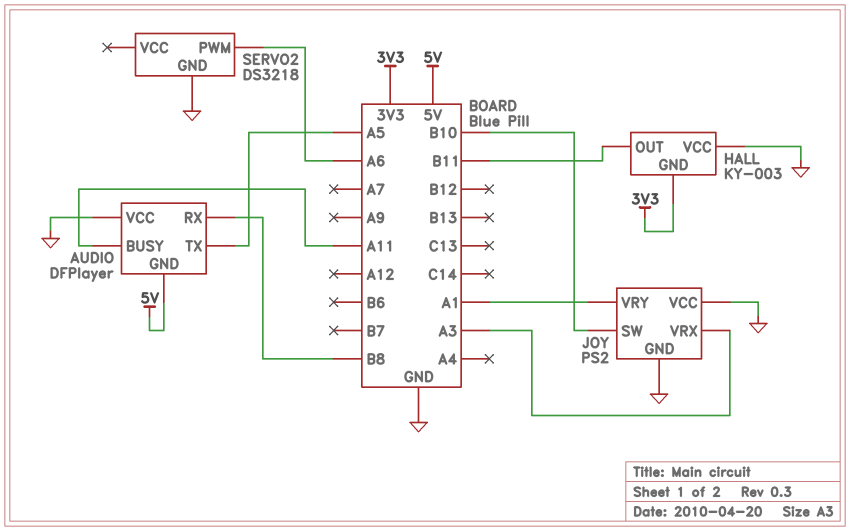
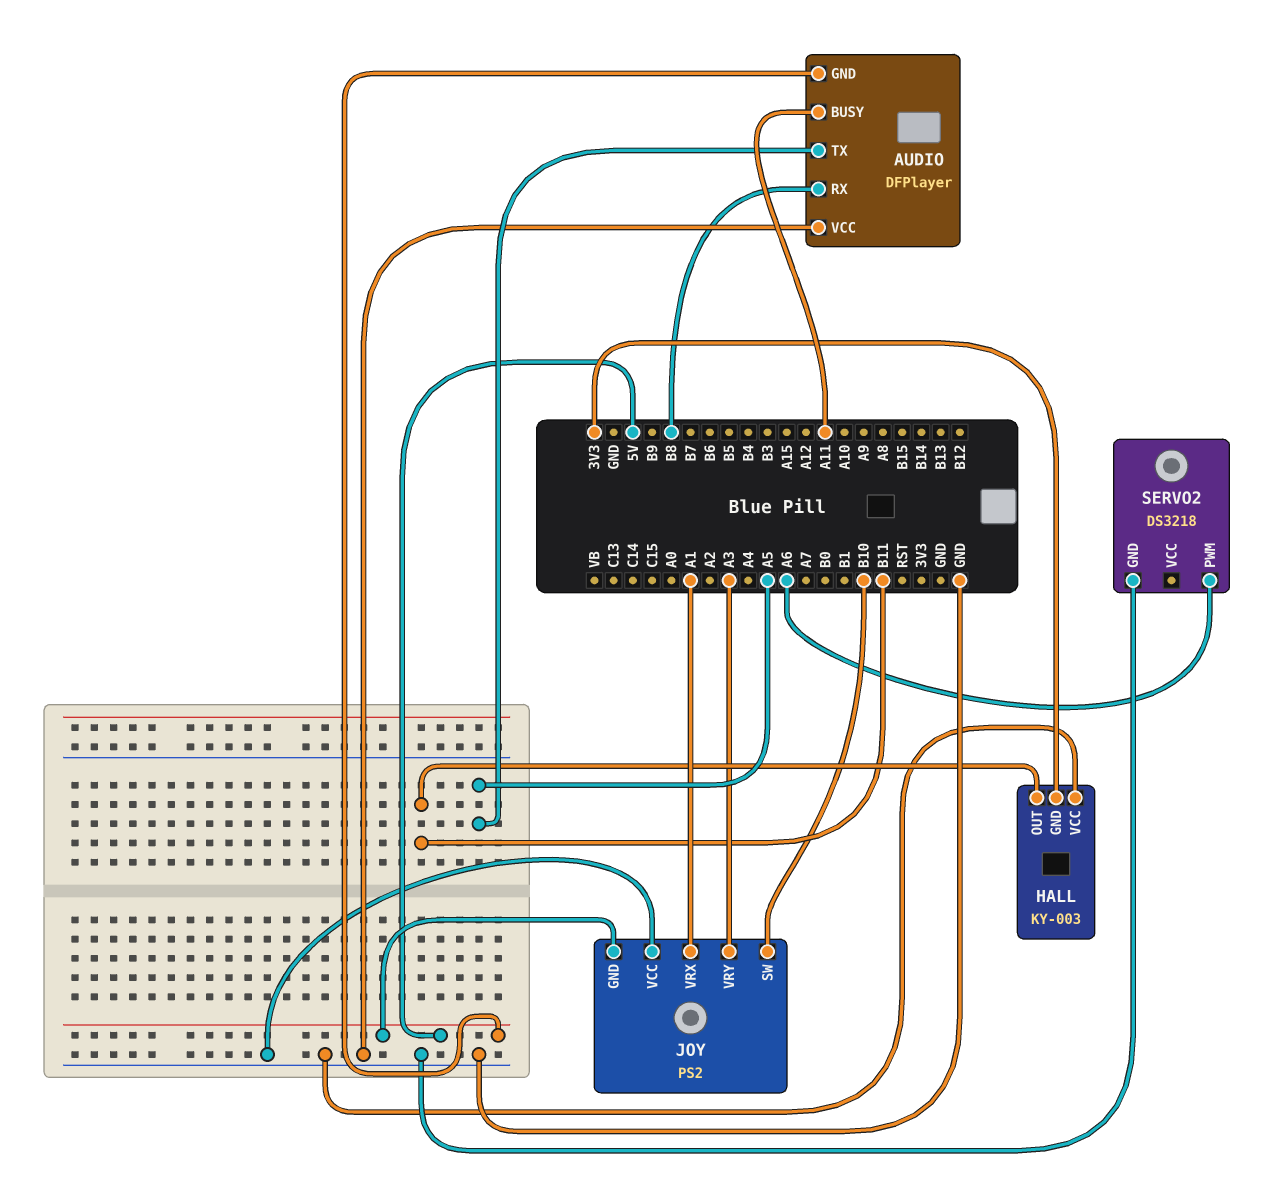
JOY pin GND: GND -> 5V
JOY pin VRX: A3 -> A1
JOY pin VRY: A1 -> A3

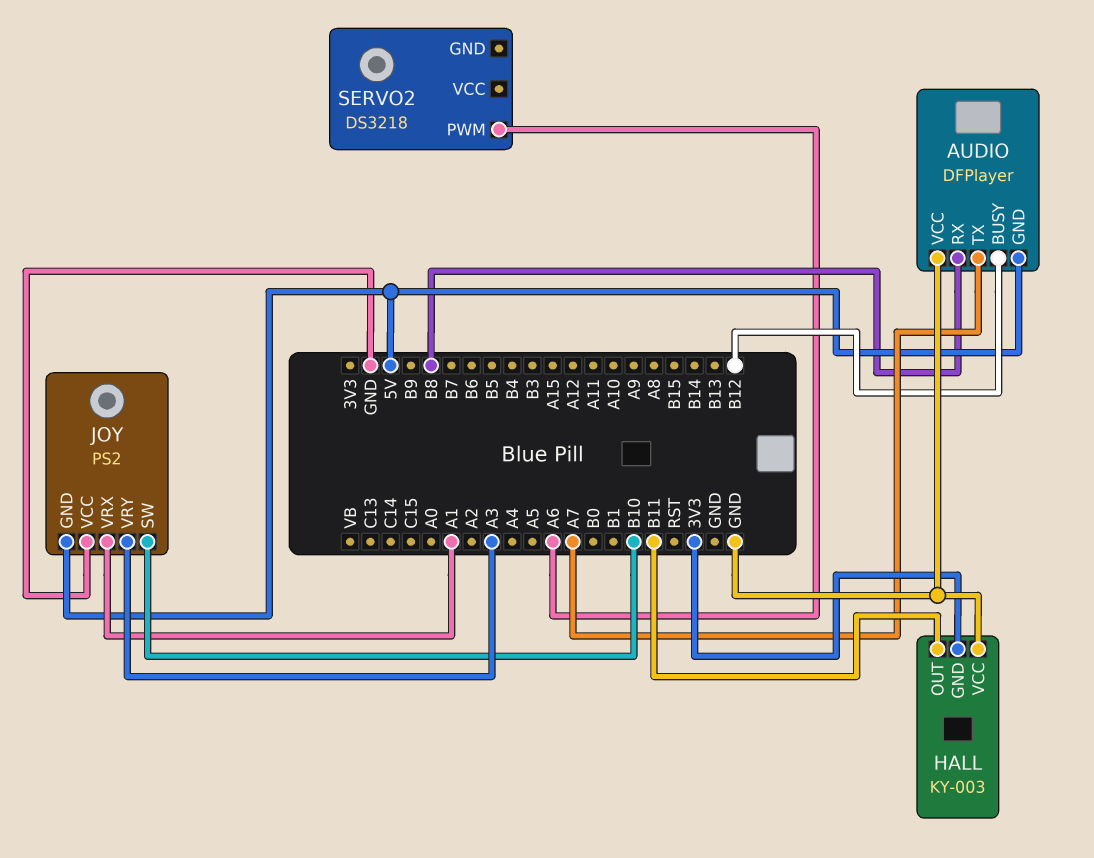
AUDIO pin BUSY: A11 -> B12
AUDIO pin TX: A5 -> A7
SERVO2 pin GND: GND -> none

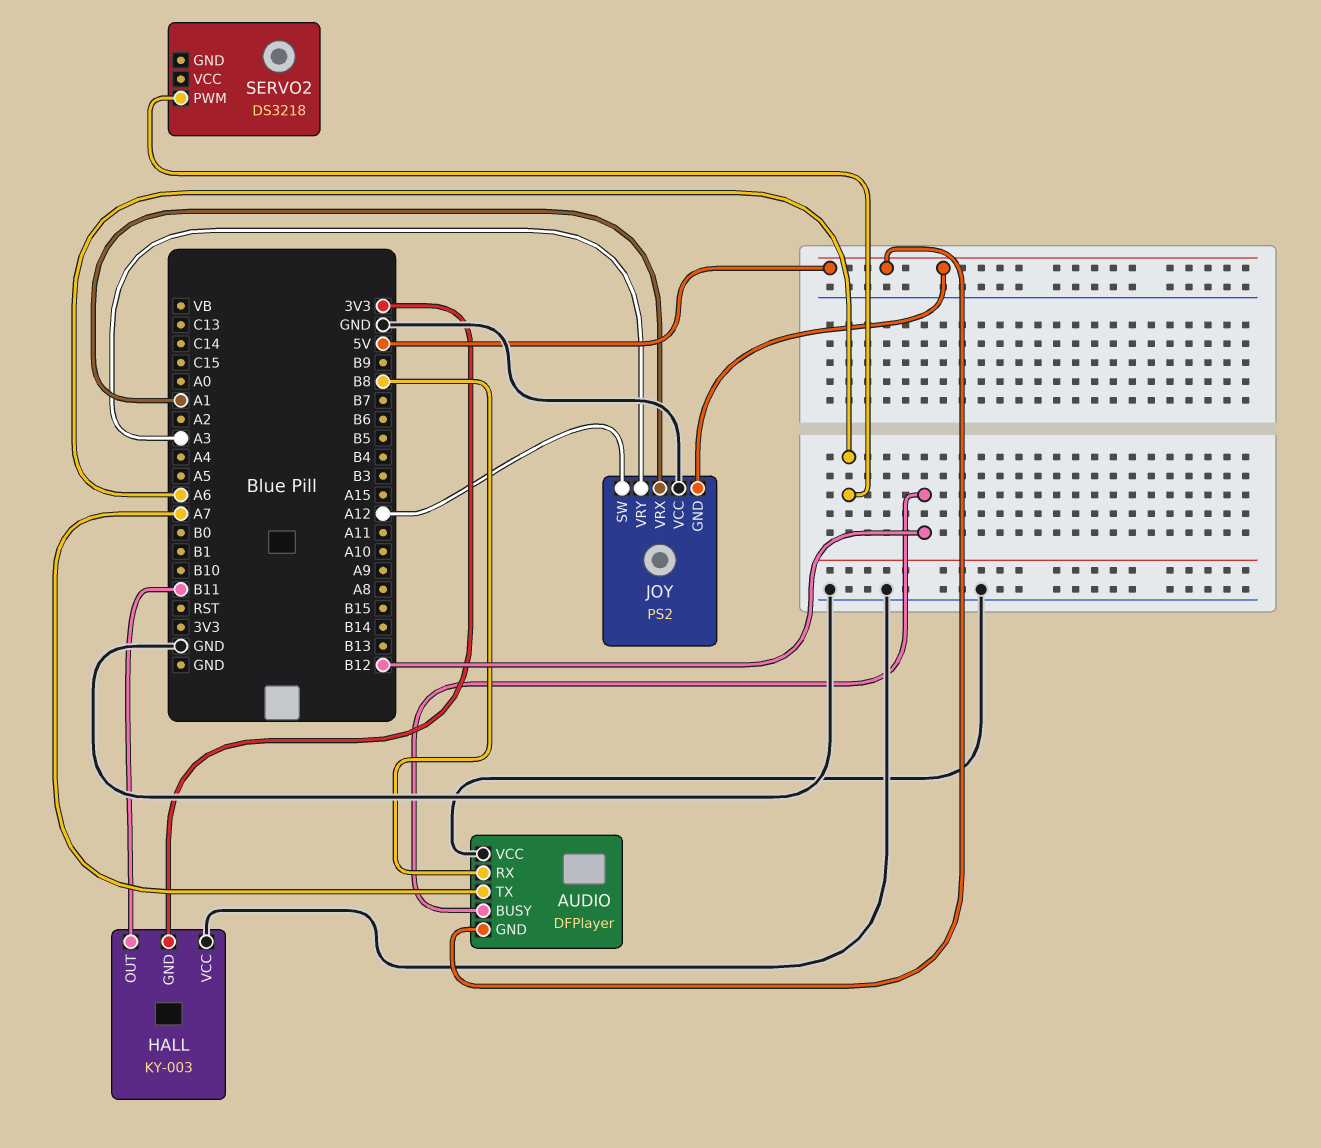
JOY pin SW: B10 -> A12

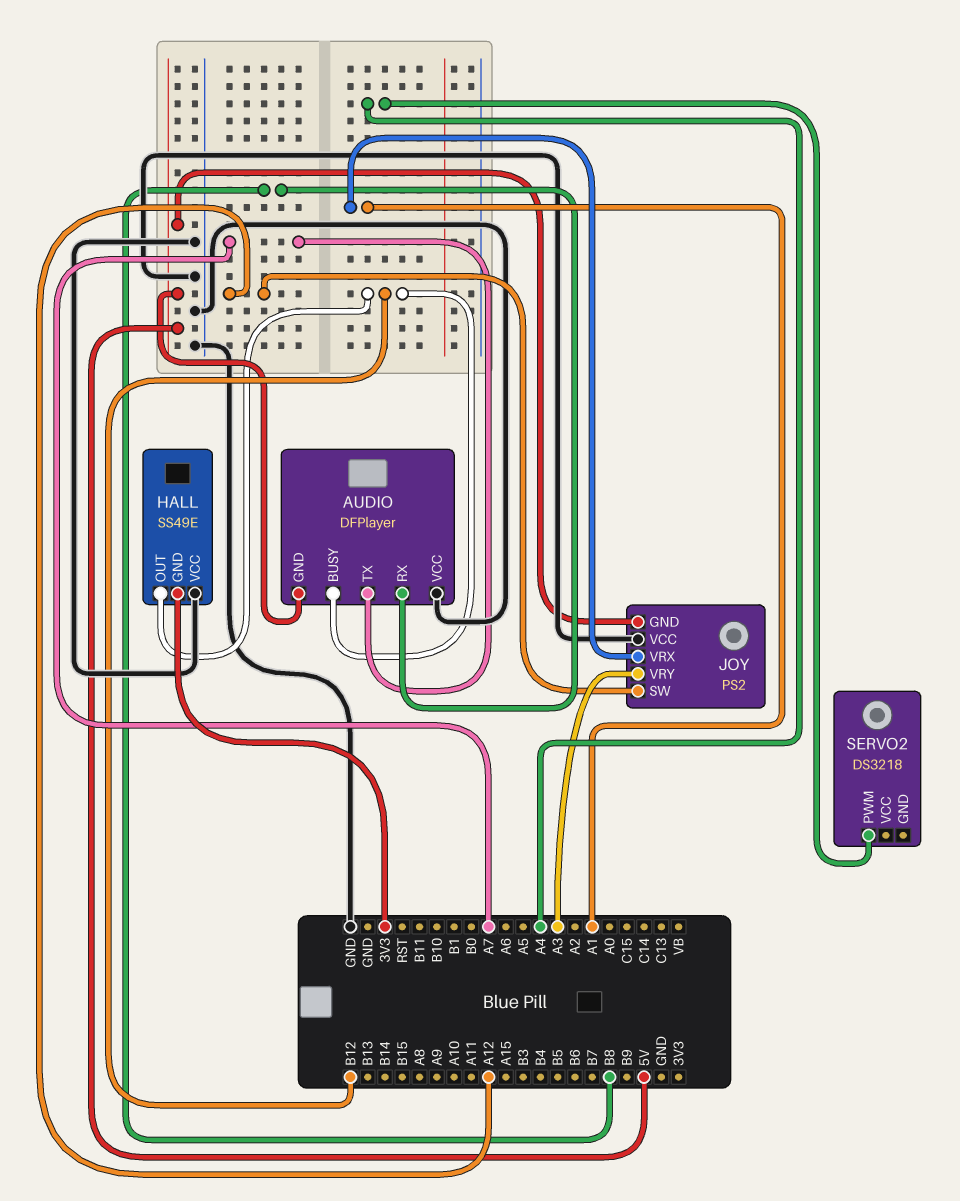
HALL: KY-003 -> SS49E
HALL pin OUT: B11 -> B12
SERVO2 pin PWM: A6 -> A4

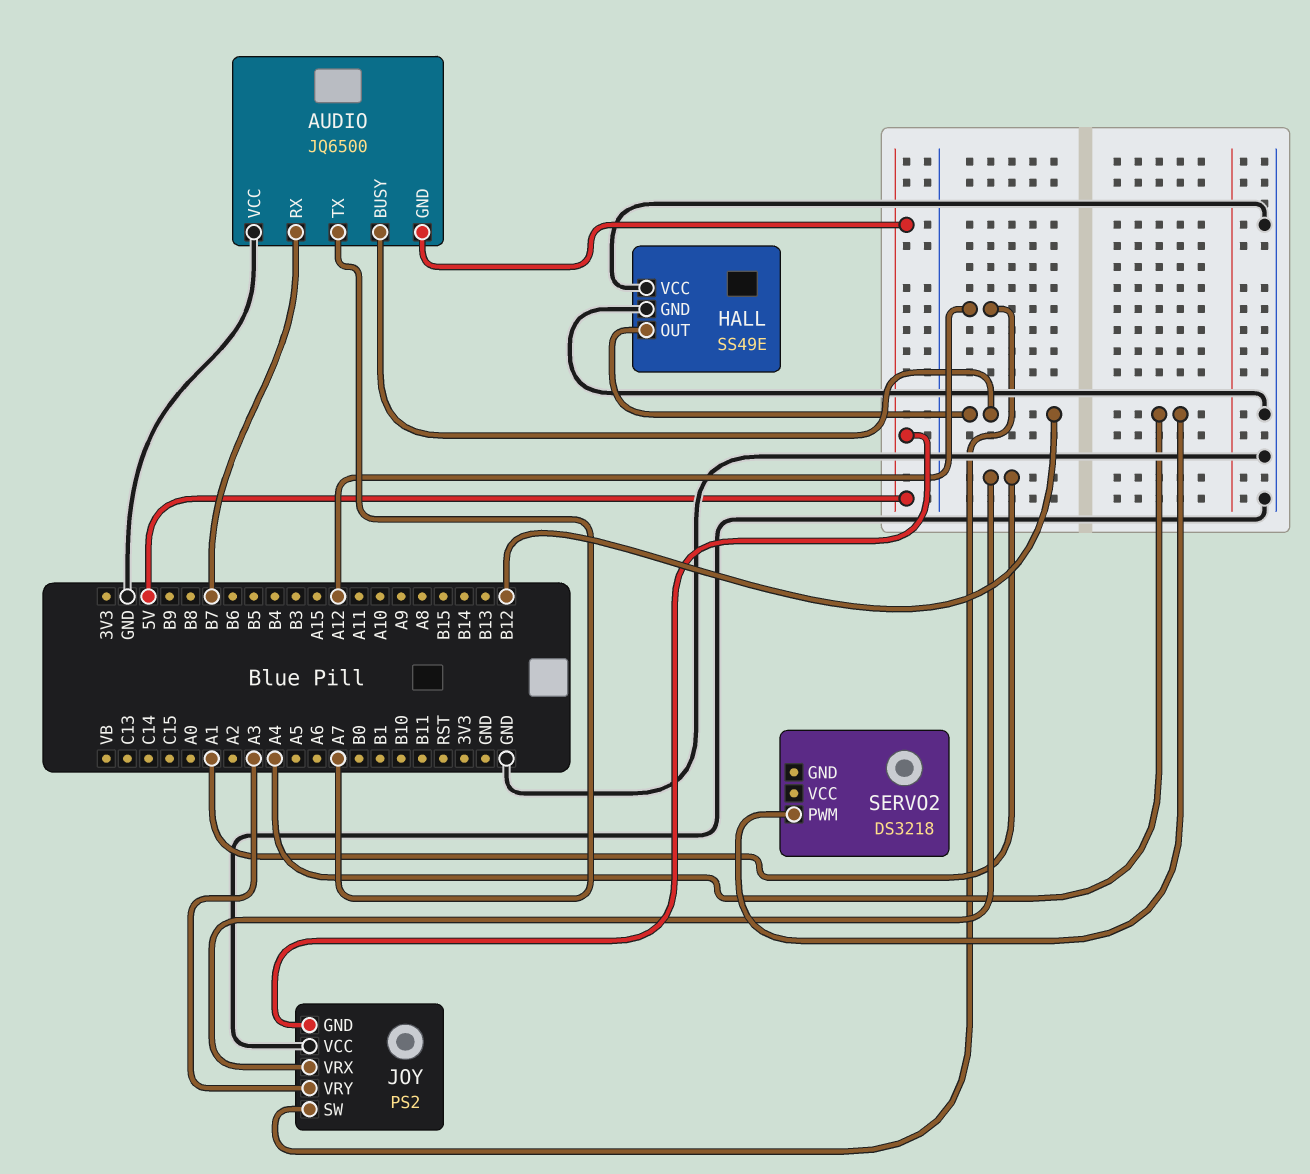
AUDIO: DFPlayer -> JQ6500
AUDIO pin RX: B8 -> B7
HALL pin GND: 3V3 -> GND

